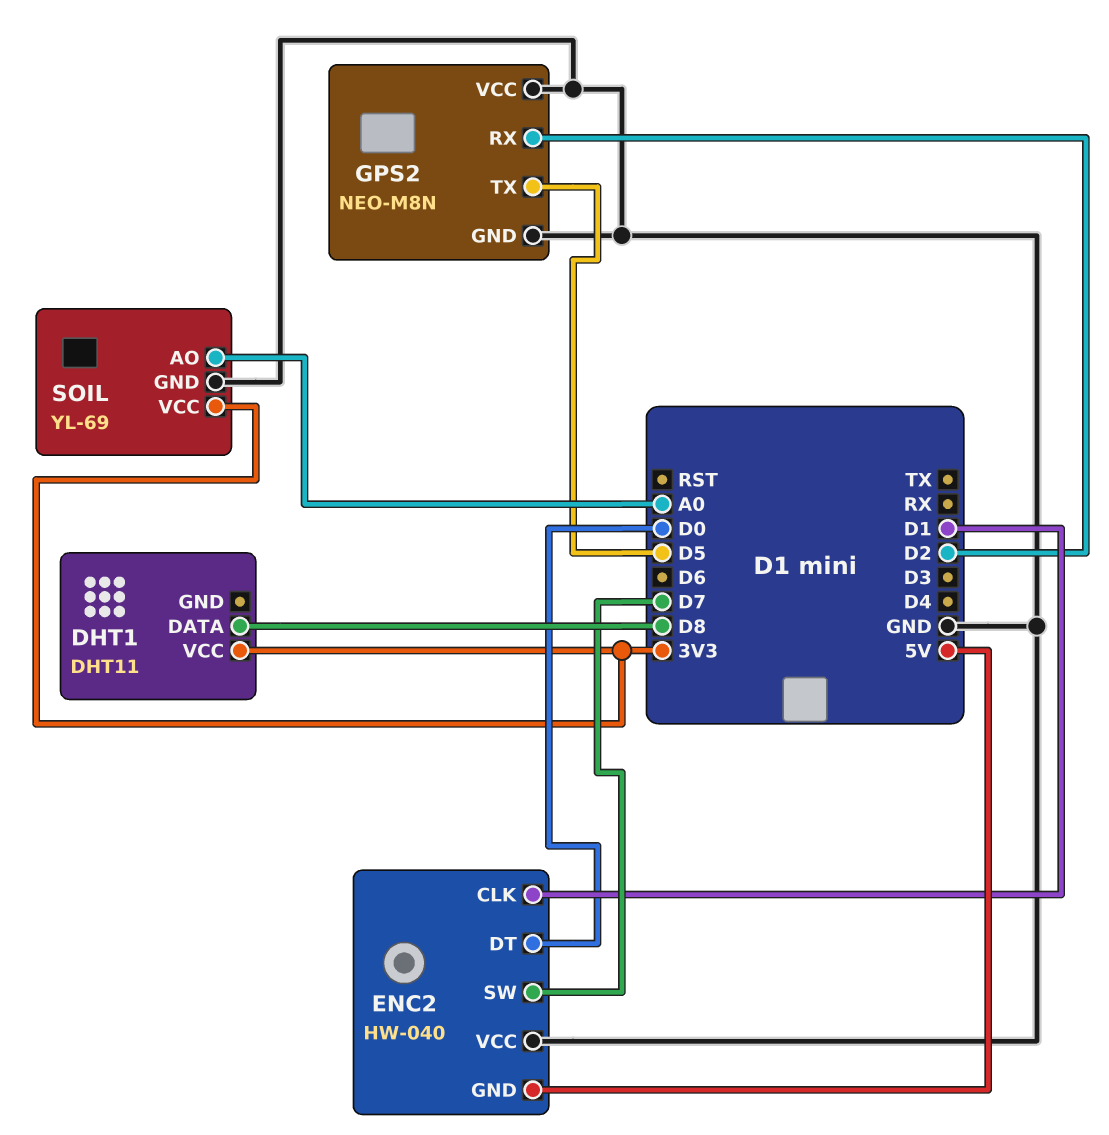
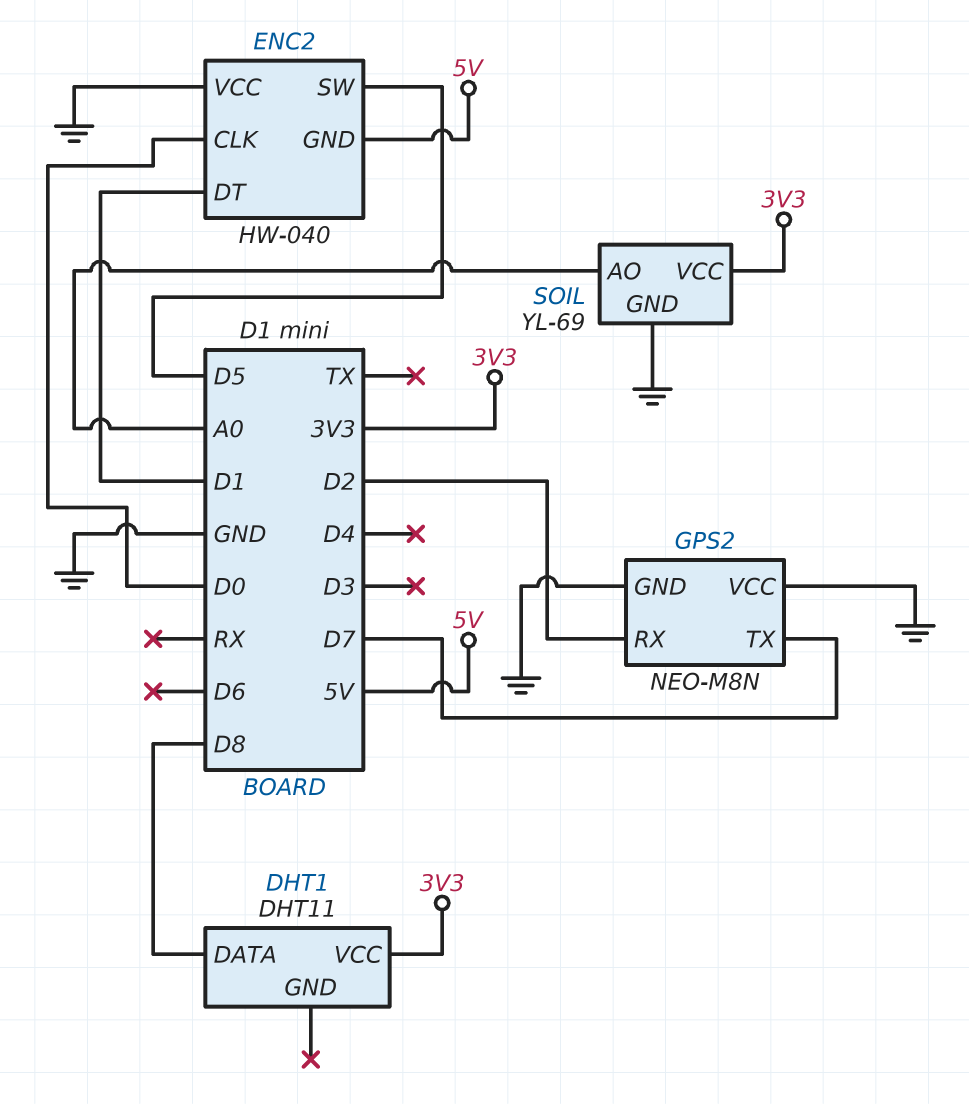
ENC2 pin CLK: D1 -> D0
ENC2 pin DT: D0 -> D1
ENC2 pin SW: D7 -> D5
GPS2 pin TX: D5 -> D7

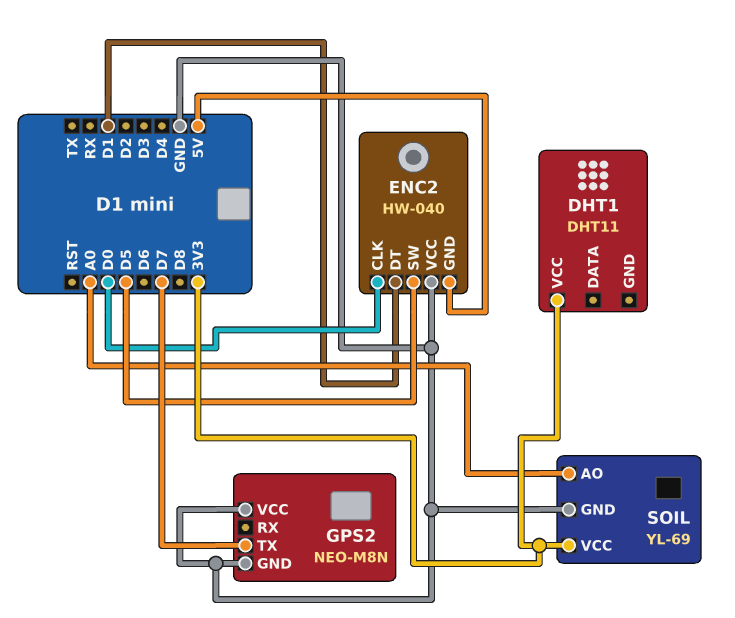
DHT1 pin DATA: D8 -> none
GPS2 pin RX: D2 -> none

